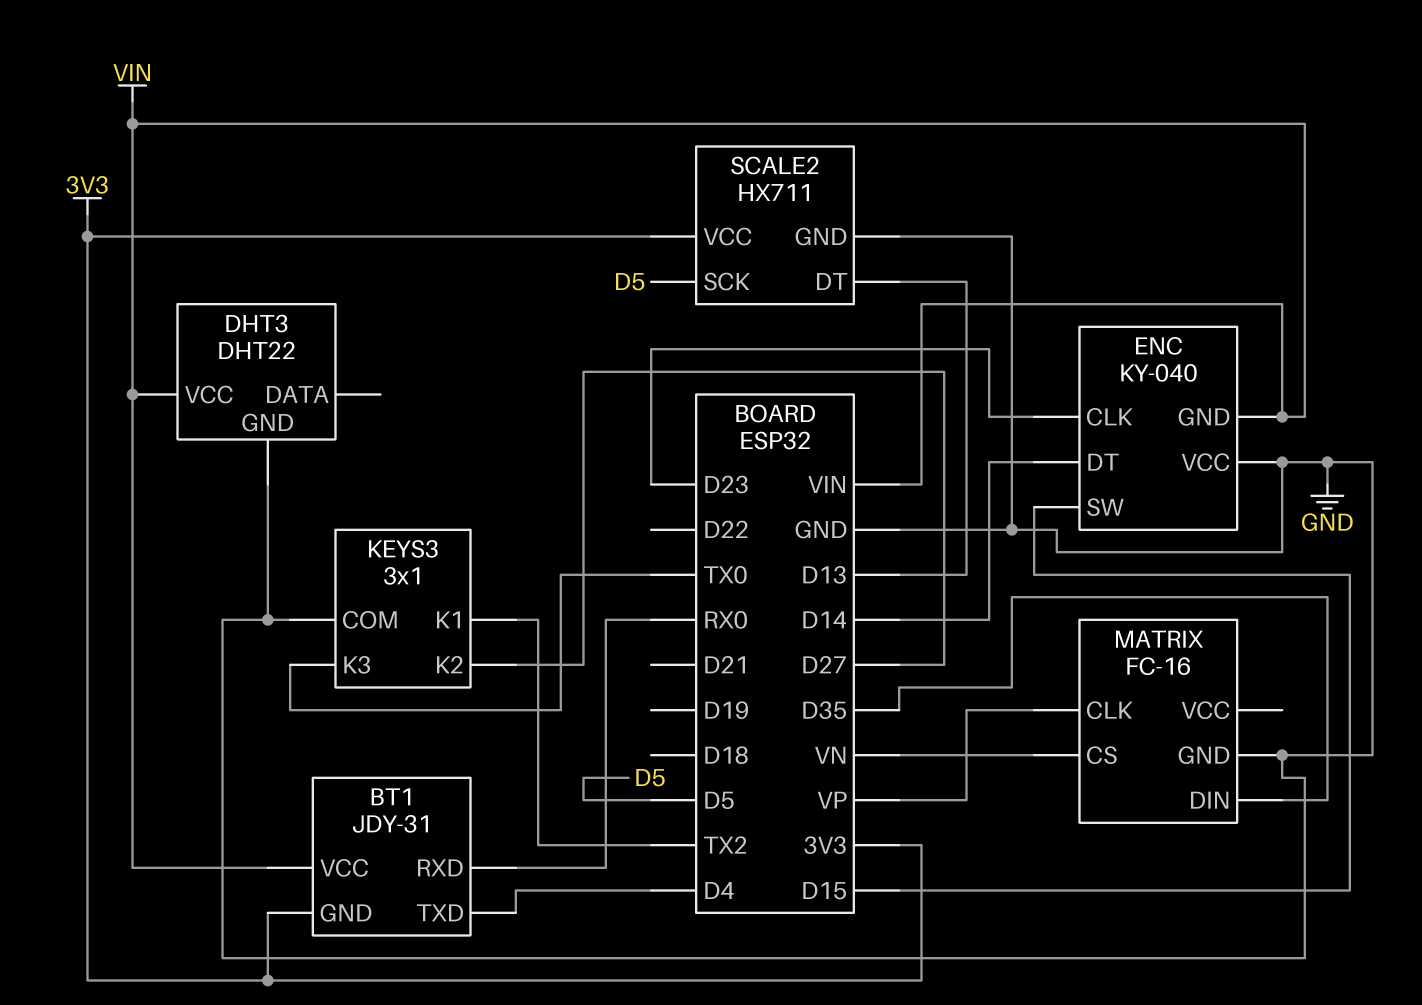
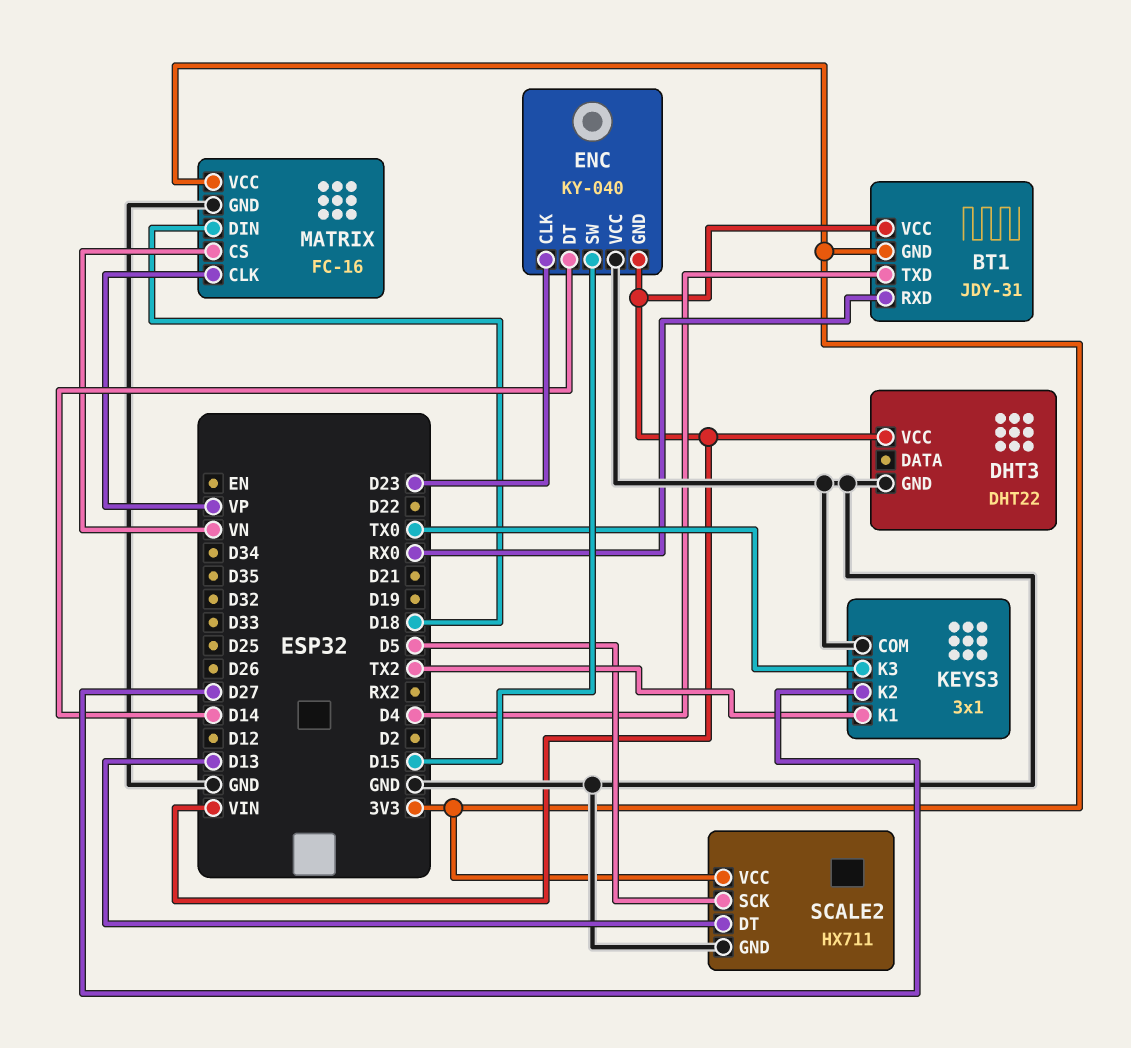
MATRIX pin DIN: D35 -> D18
MATRIX pin VCC: none -> 3V3

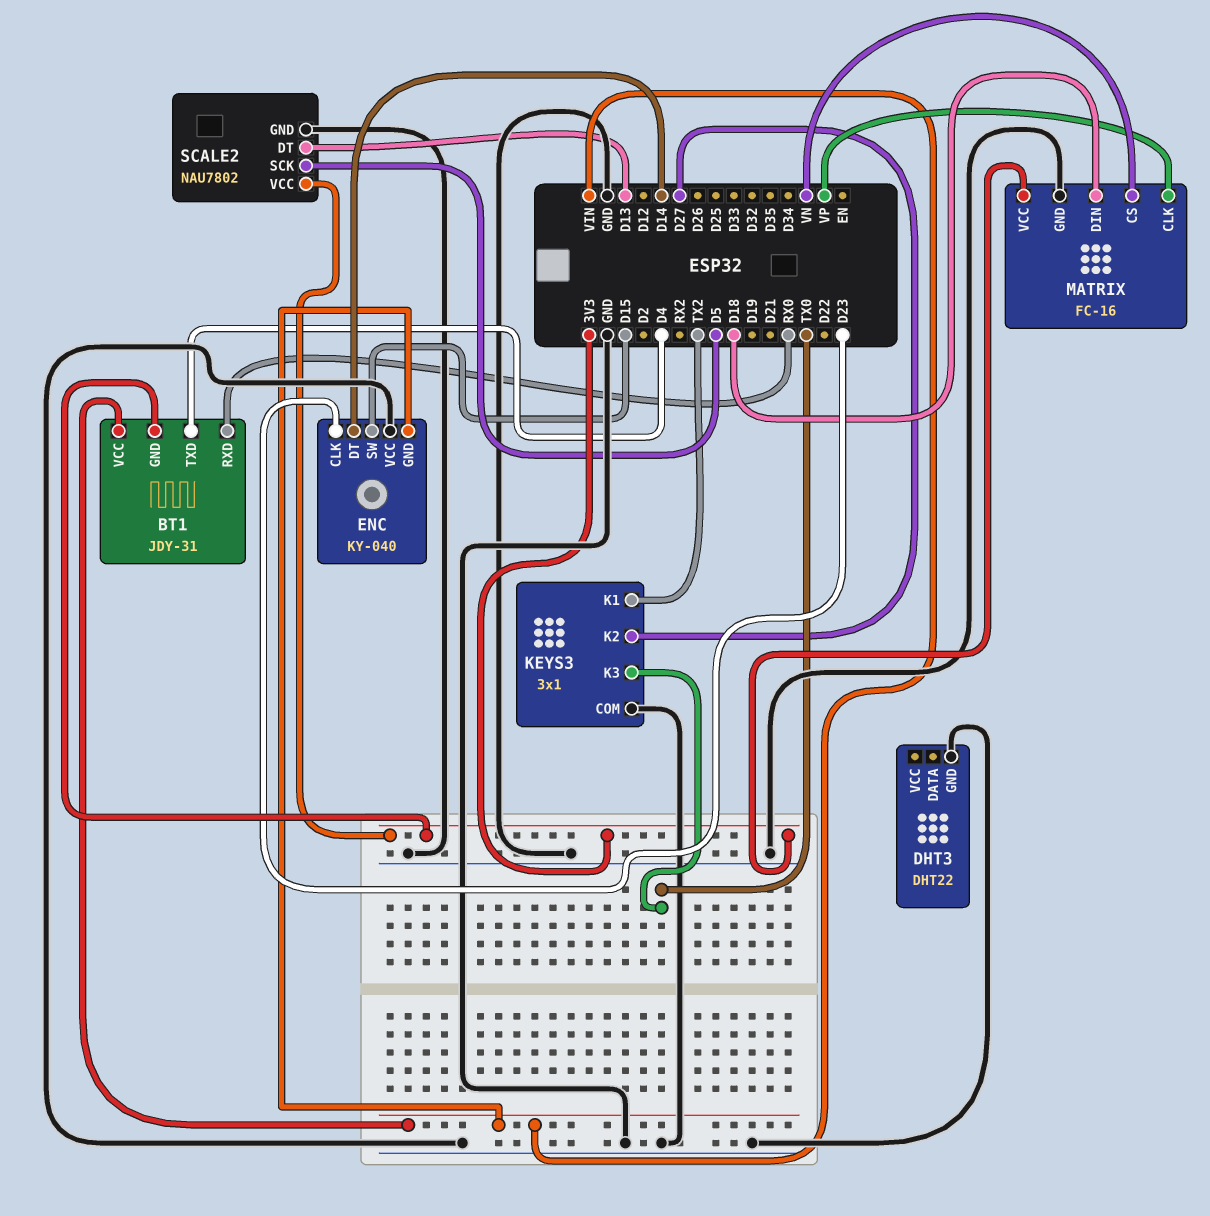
DHT3 pin VCC: VIN -> none
SCALE2: HX711 -> NAU7802

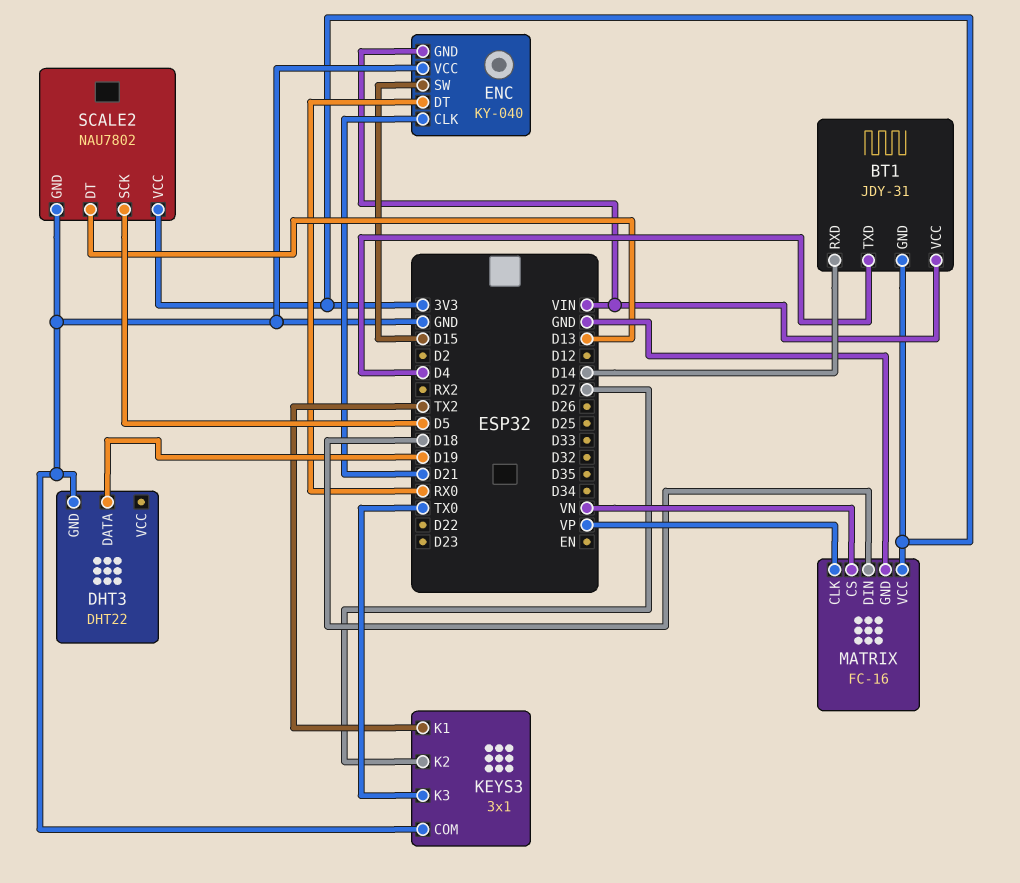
BT1 pin RXD: RX0 -> D14
DHT3 pin DATA: none -> D19
ENC pin CLK: D23 -> D21
ENC pin DT: D14 -> RX0

